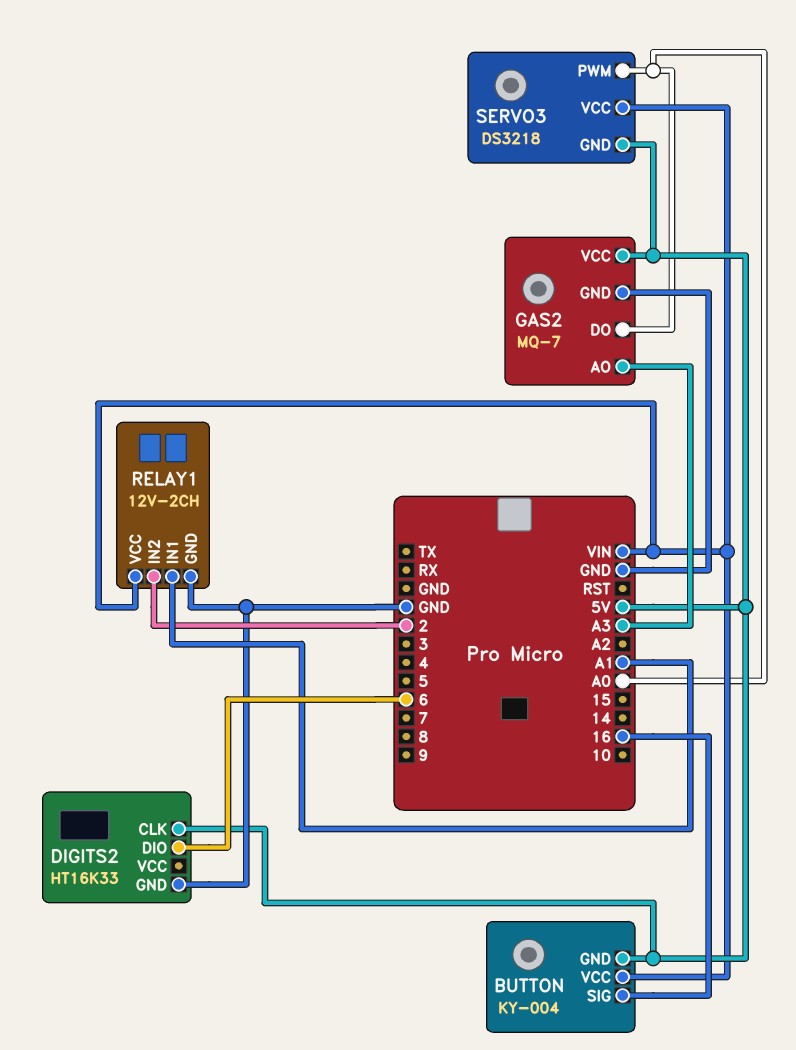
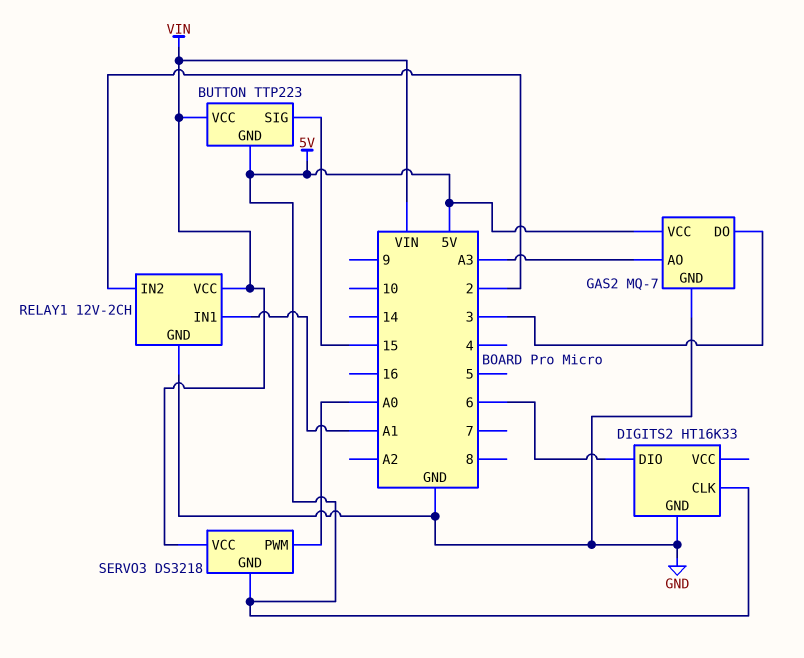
BUTTON: KY-004 -> TTP223
BUTTON pin SIG: 16 -> 15
GAS2 pin DO: A0 -> 3

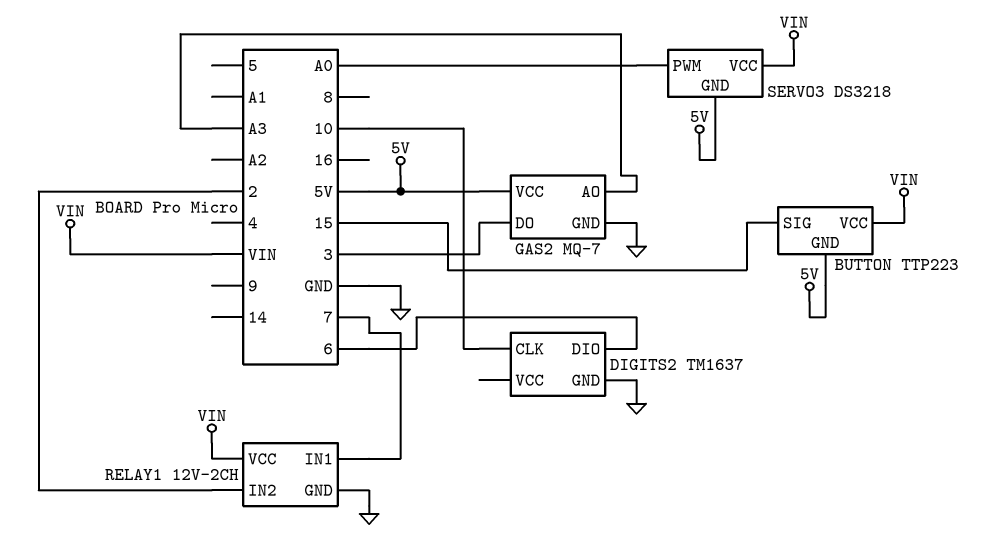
DIGITS2: HT16K33 -> TM1637
DIGITS2 pin CLK: 5V -> 10
RELAY1 pin IN1: A1 -> 7

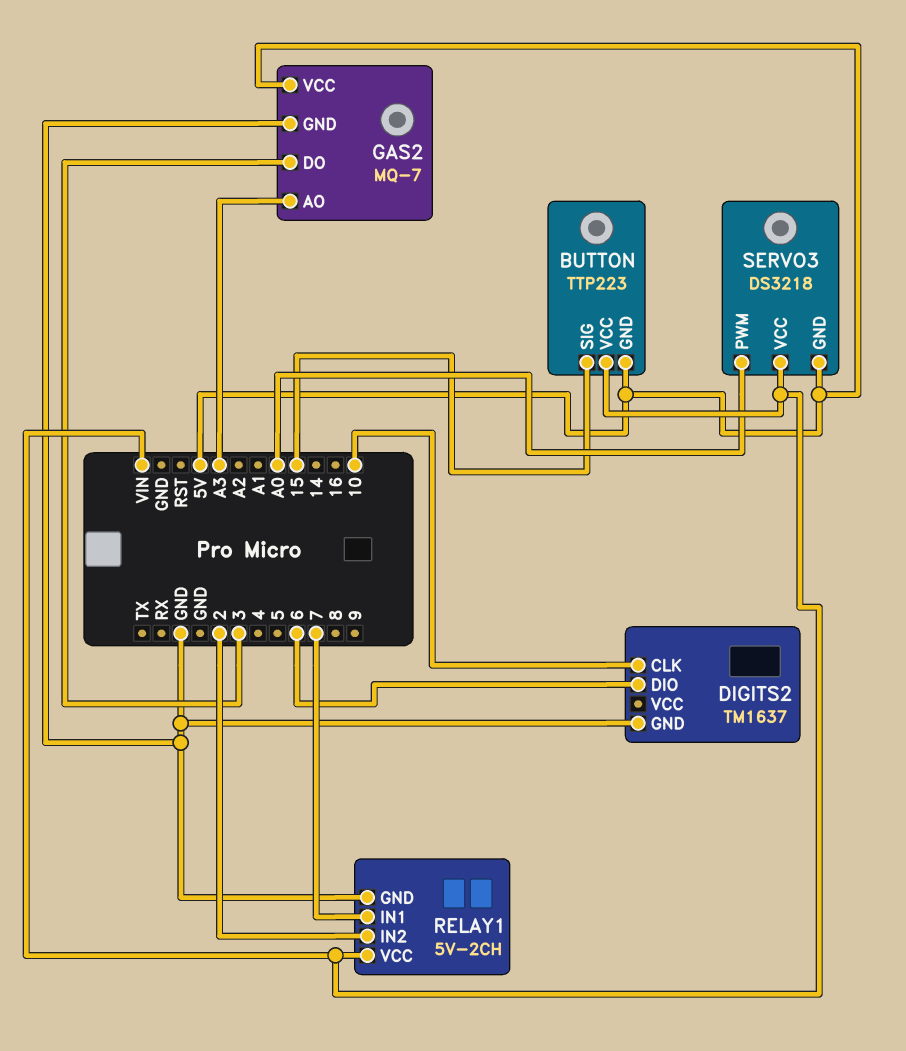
RELAY1: 12V-2CH -> 5V-2CH

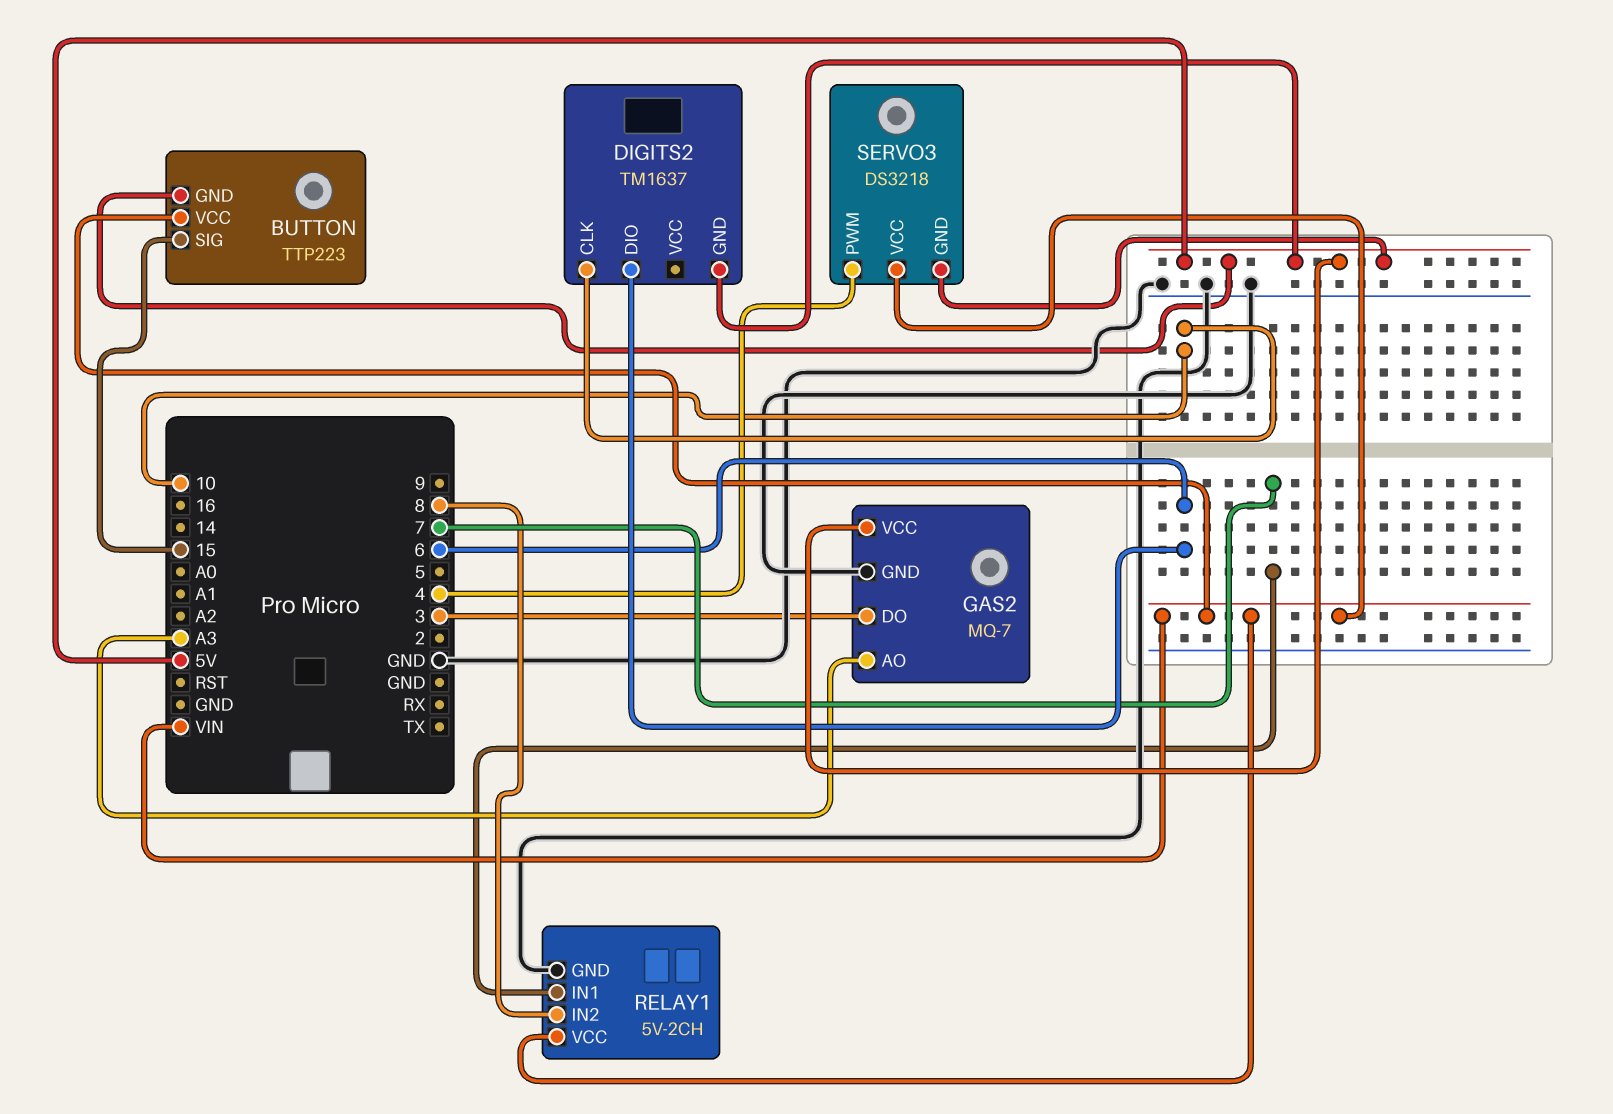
DIGITS2 pin GND: GND -> 5V
RELAY1 pin IN2: 2 -> 8
SERVO3 pin PWM: A0 -> 4

